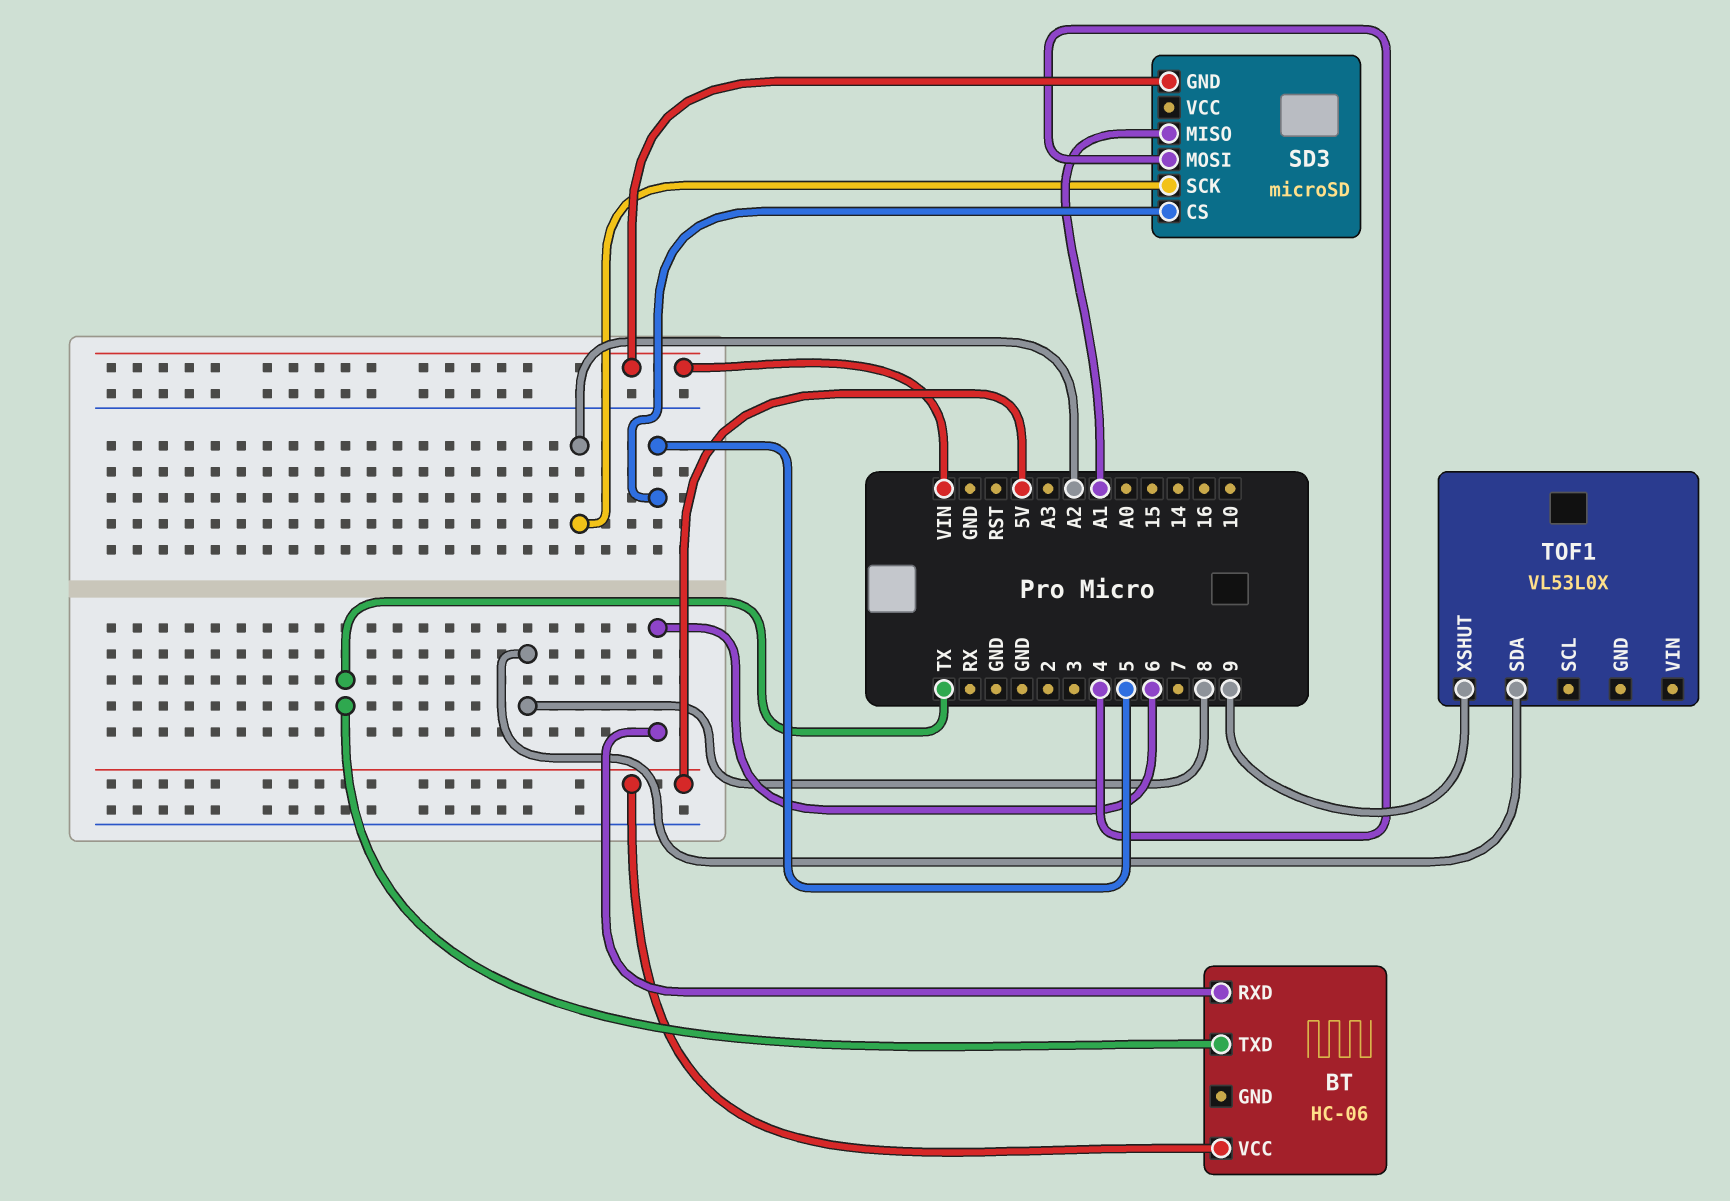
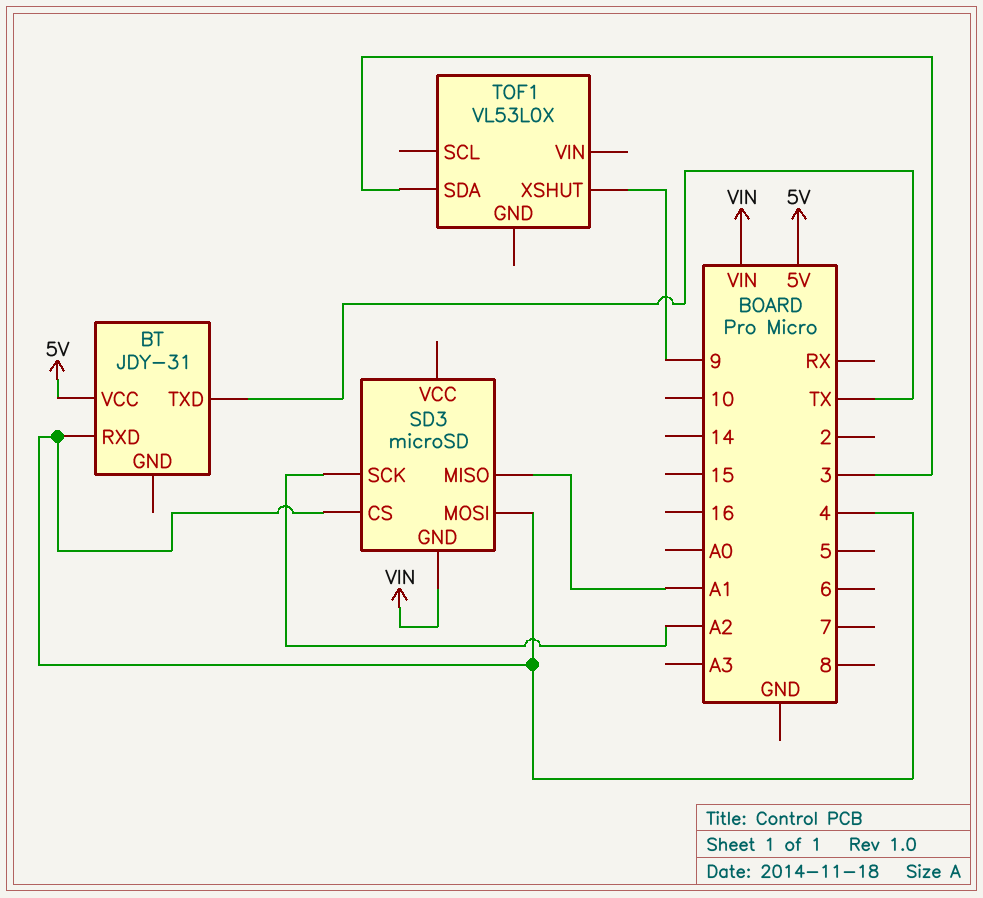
BT: HC-06 -> JDY-31
BT pin RXD: 6 -> 4
SD3 pin CS: 5 -> 4
TOF1 pin SDA: 8 -> 3

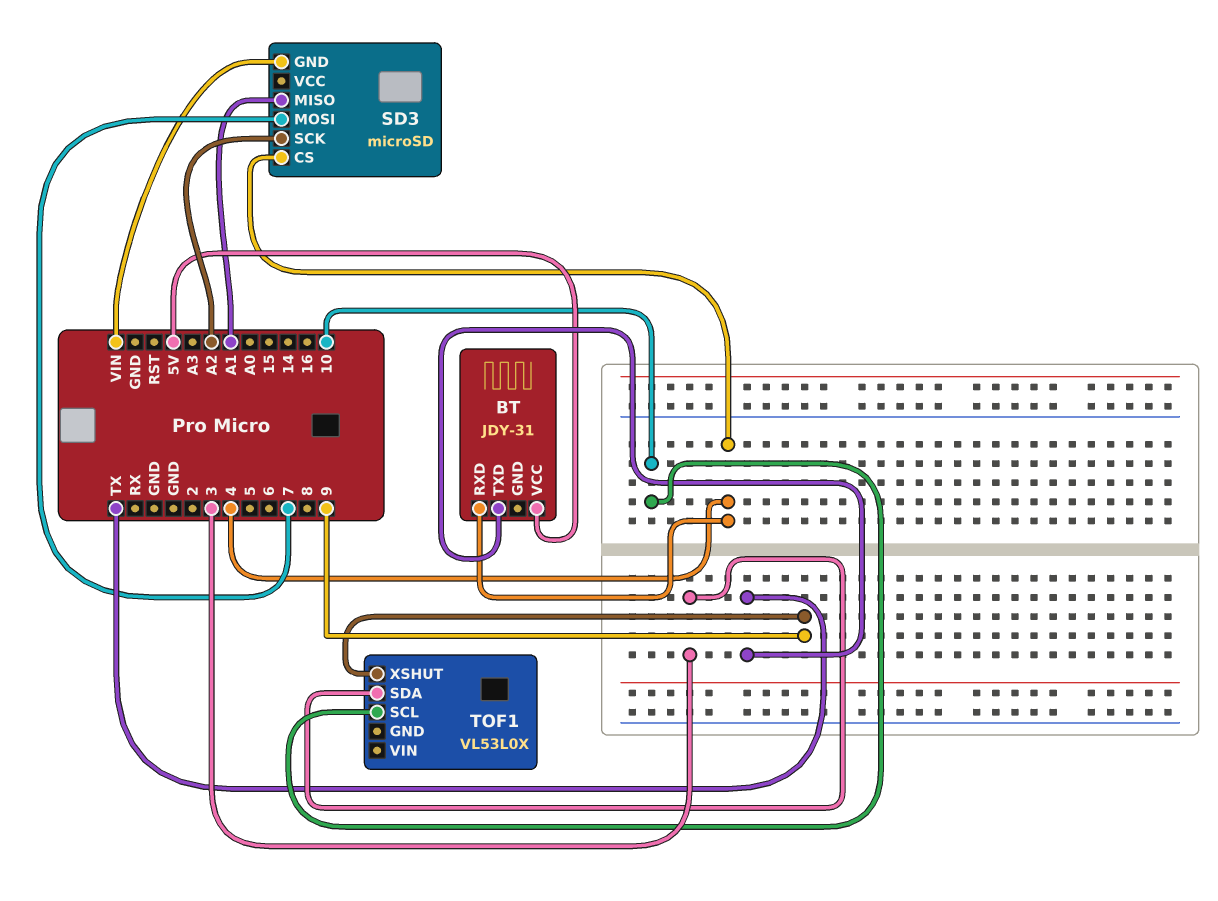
SD3 pin MOSI: 4 -> 7
TOF1 pin SCL: none -> 10

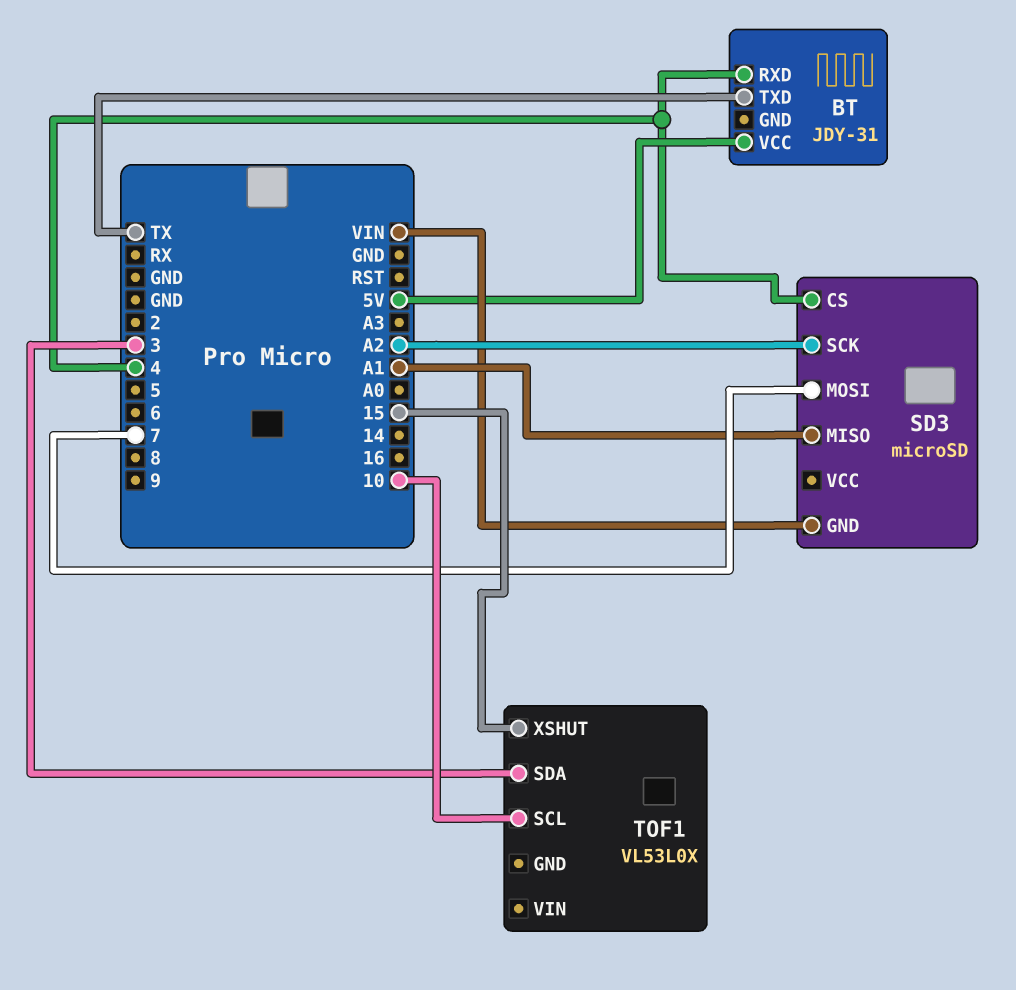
TOF1 pin XSHUT: 9 -> 15

